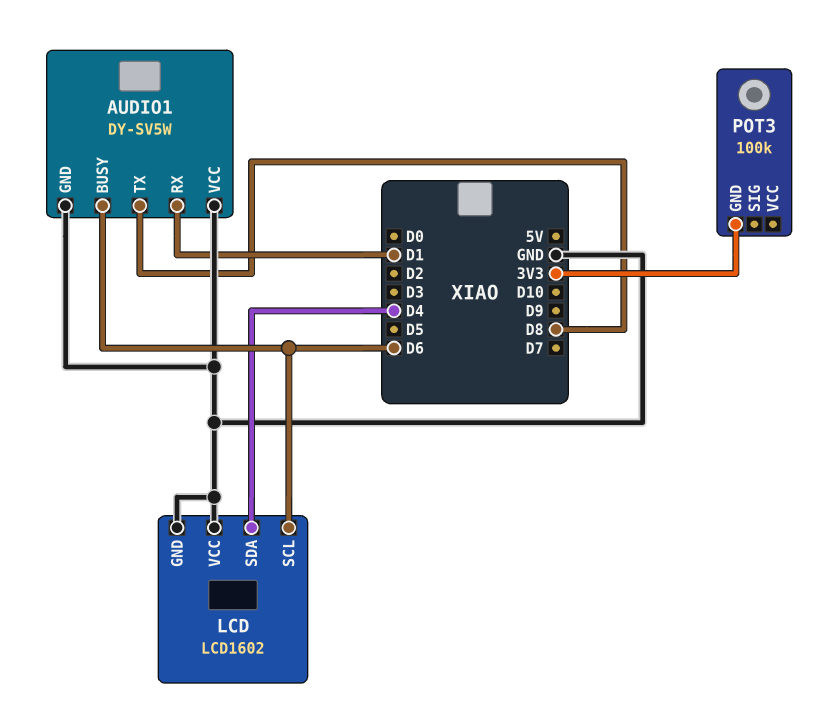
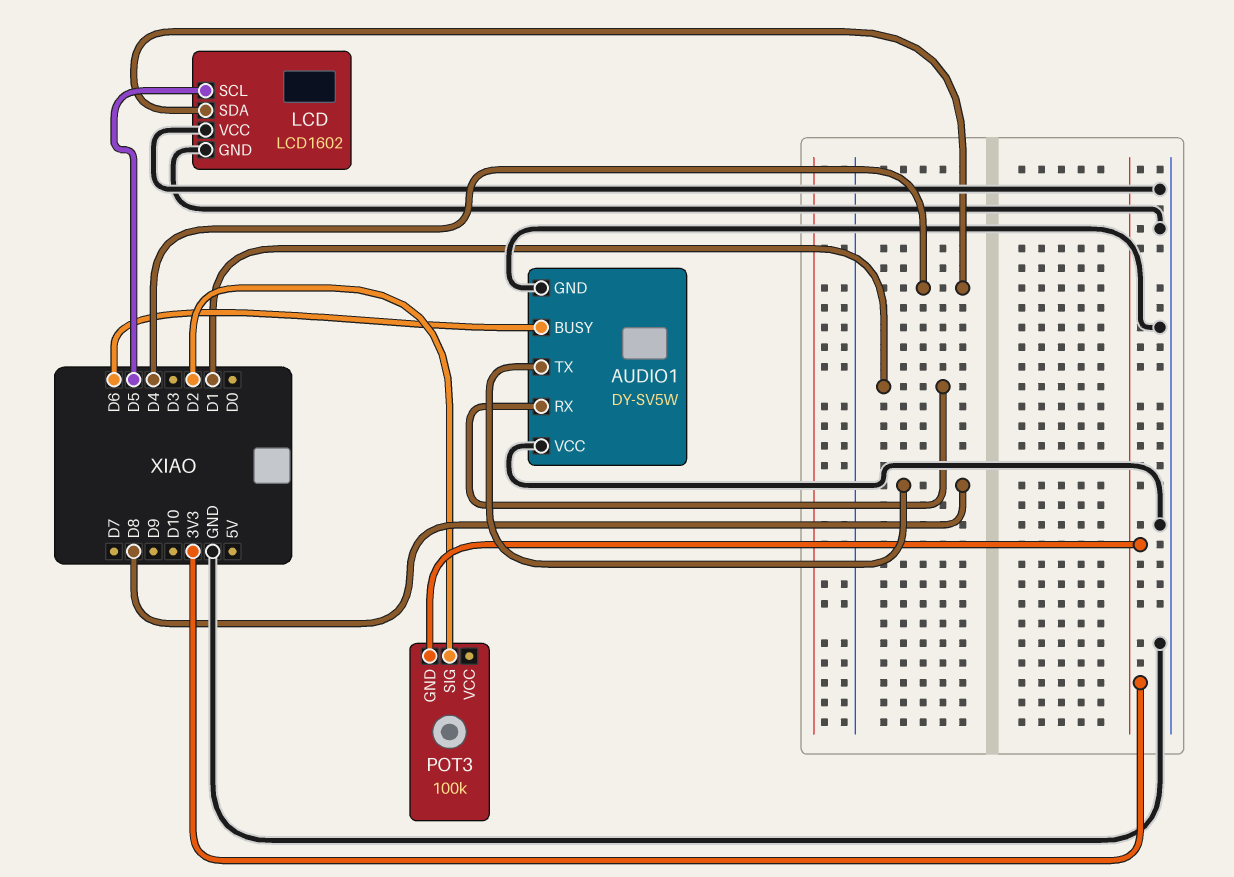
LCD pin SCL: D6 -> D5
POT3 pin SIG: none -> D2

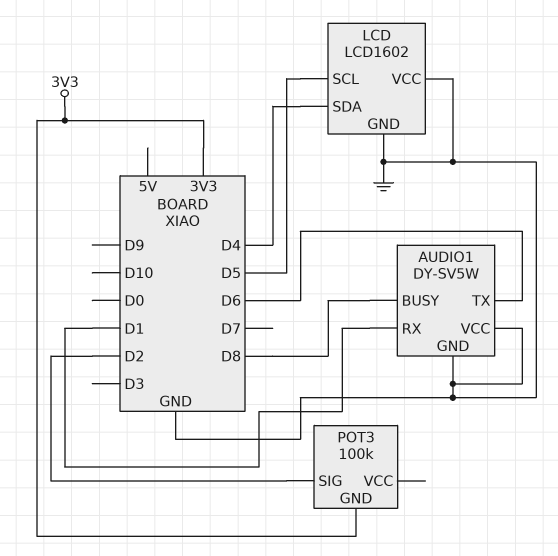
AUDIO1 pin BUSY: D6 -> D8
AUDIO1 pin TX: D8 -> D6

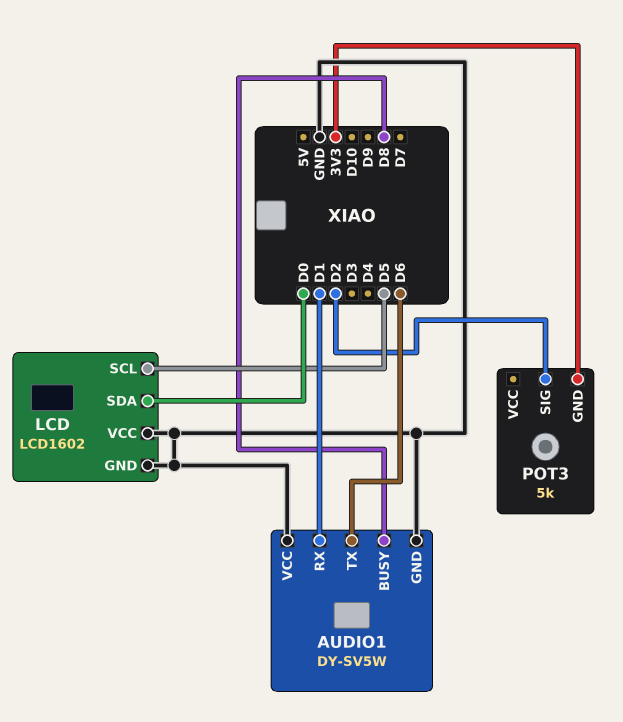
LCD pin SDA: D4 -> D0
POT3: 100k -> 5k

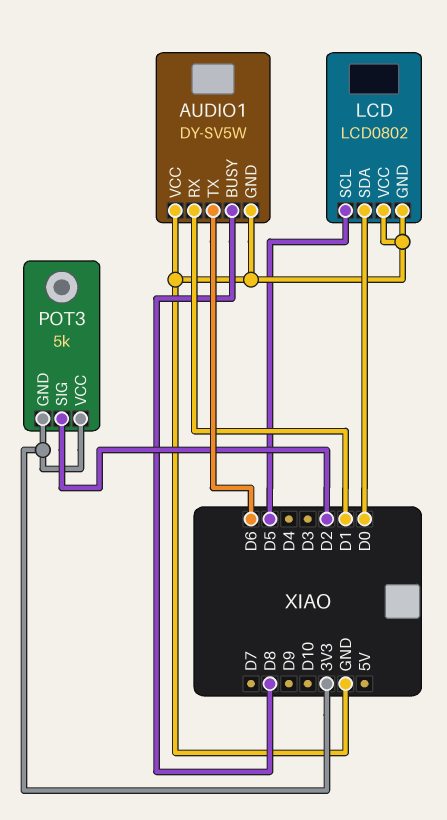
LCD: LCD1602 -> LCD0802
POT3 pin VCC: none -> 3V3

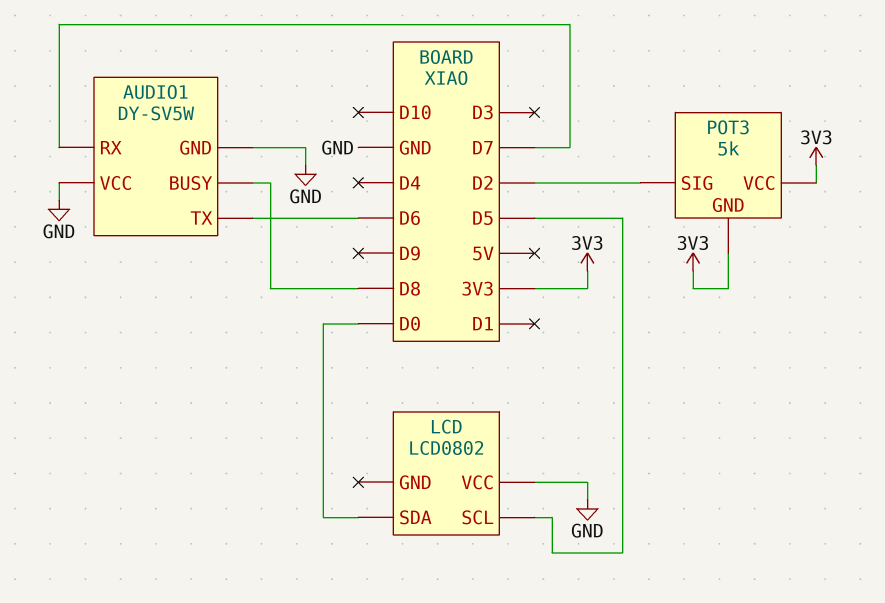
AUDIO1 pin RX: D1 -> D7
LCD pin GND: GND -> none

